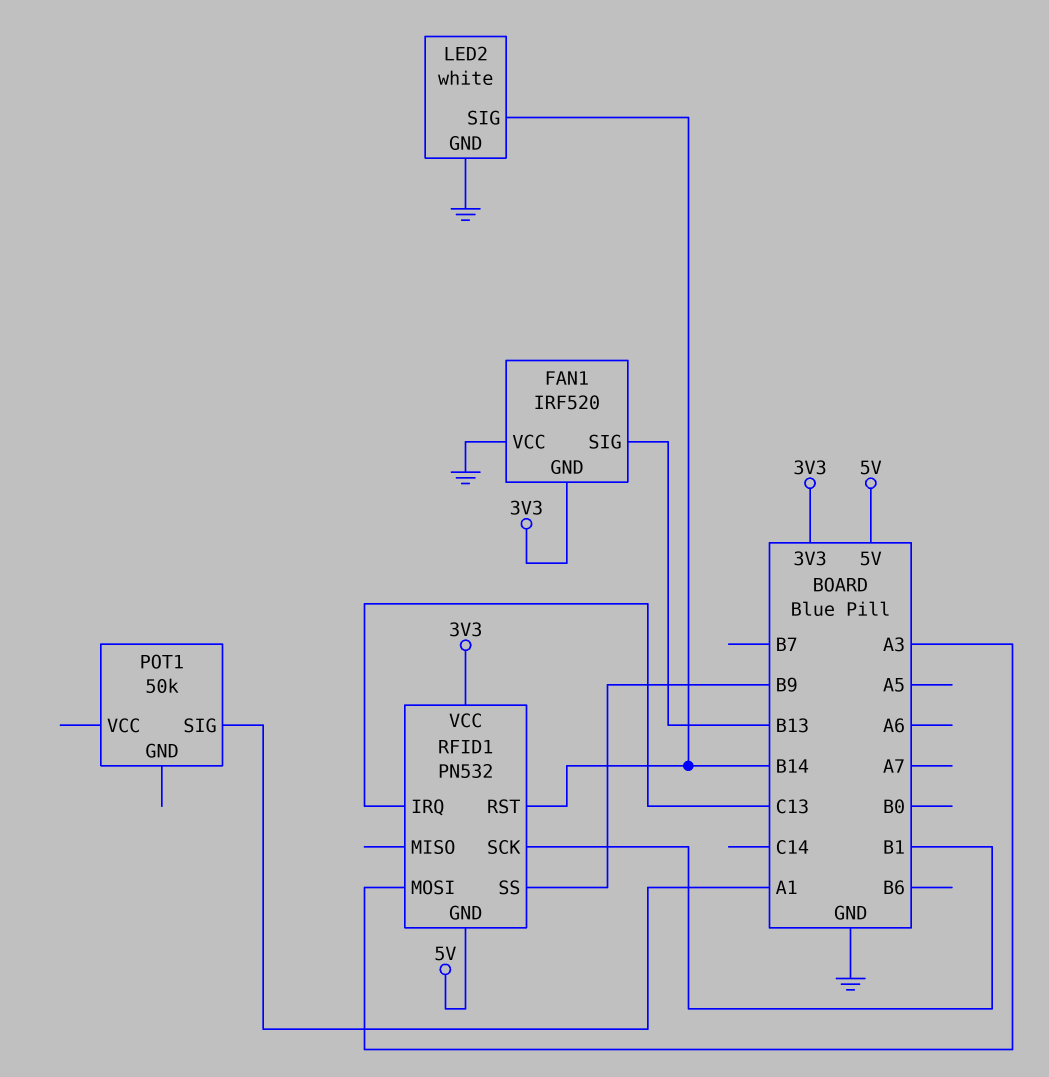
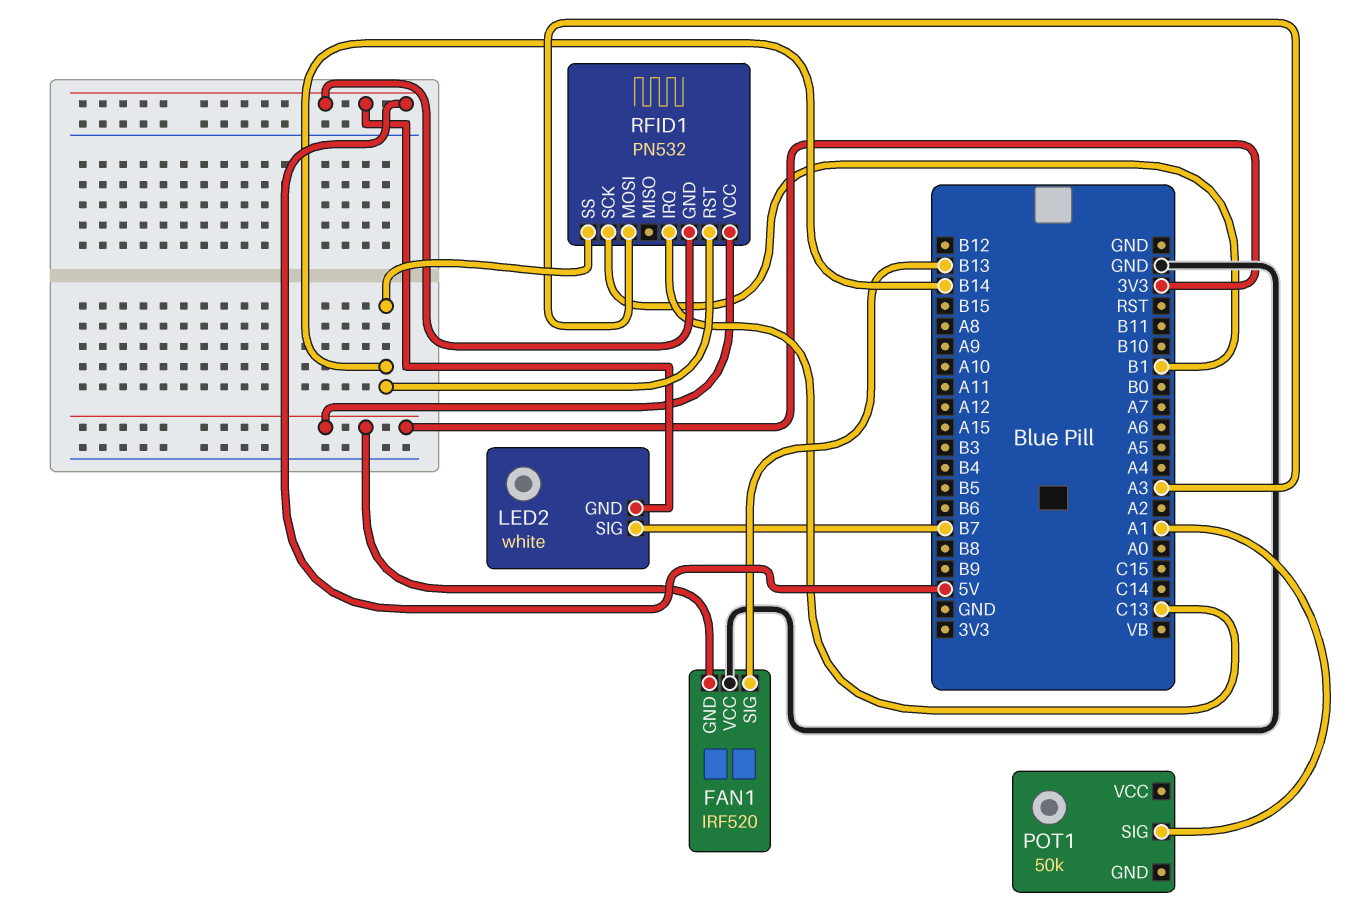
LED2 pin GND: GND -> 5V
LED2 pin SIG: B14 -> B7
RFID1 pin SS: B9 -> B14

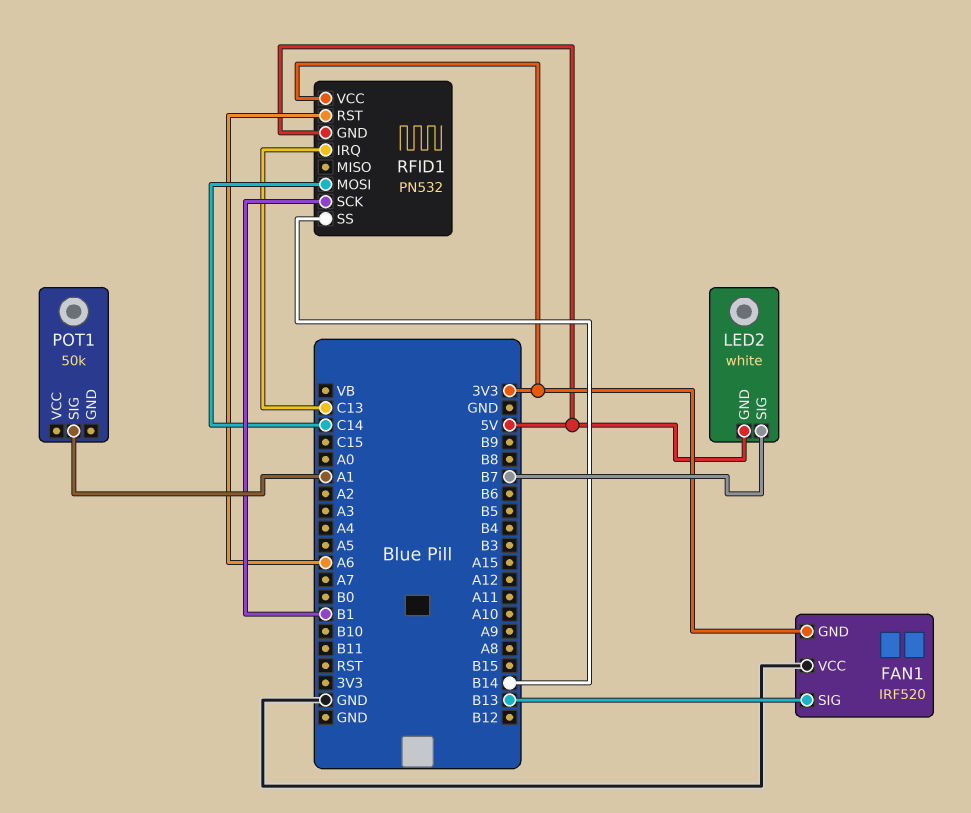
RFID1 pin MOSI: A3 -> C14
RFID1 pin RST: B14 -> A6

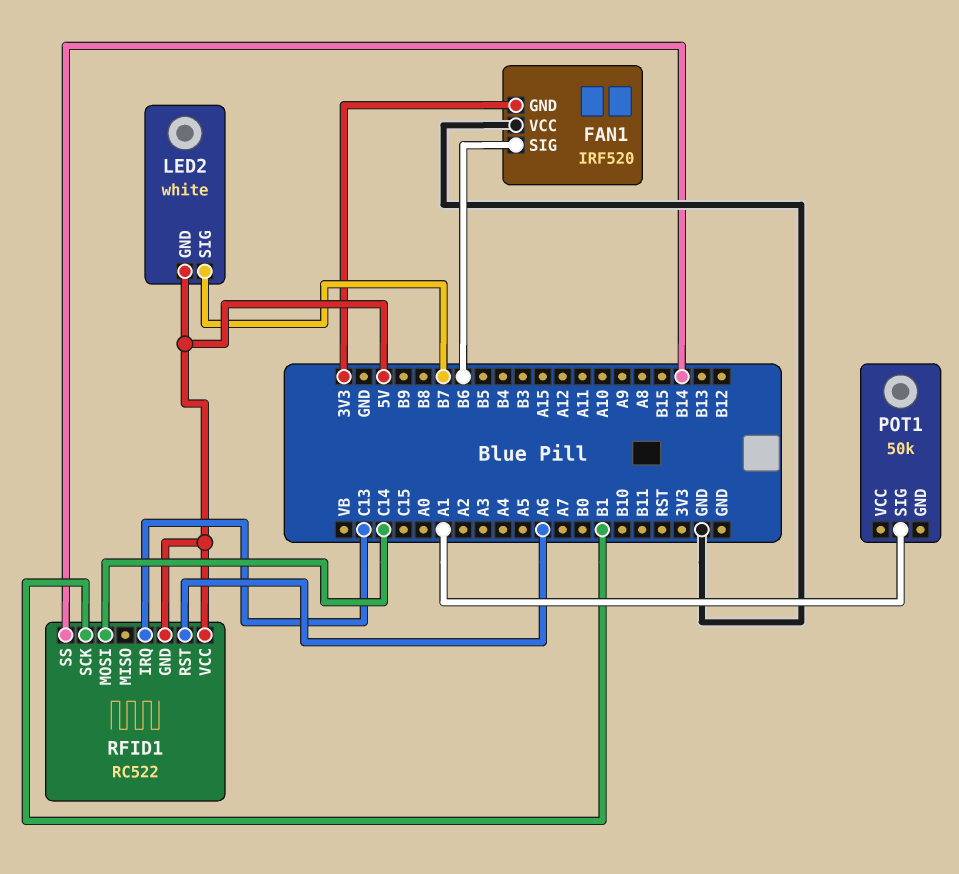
FAN1 pin SIG: B13 -> B6
RFID1: PN532 -> RC522
RFID1 pin VCC: 3V3 -> 5V

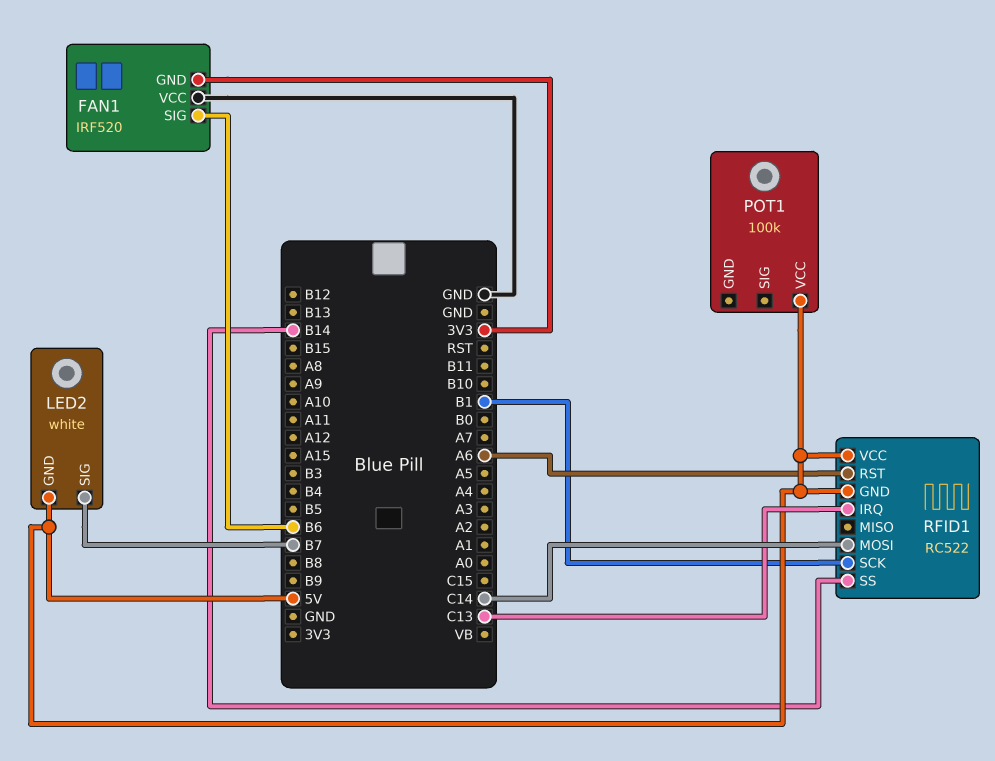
POT1: 50k -> 100k
POT1 pin SIG: A1 -> none
POT1 pin VCC: none -> 5V

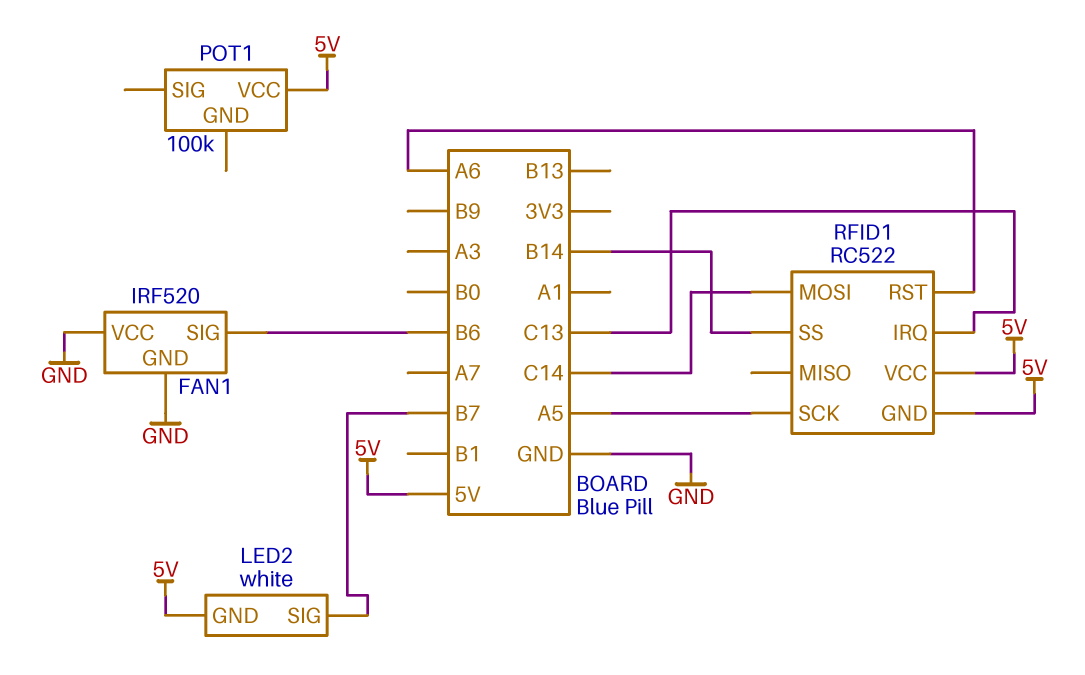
FAN1 pin GND: 3V3 -> GND
RFID1 pin SCK: B1 -> A5

